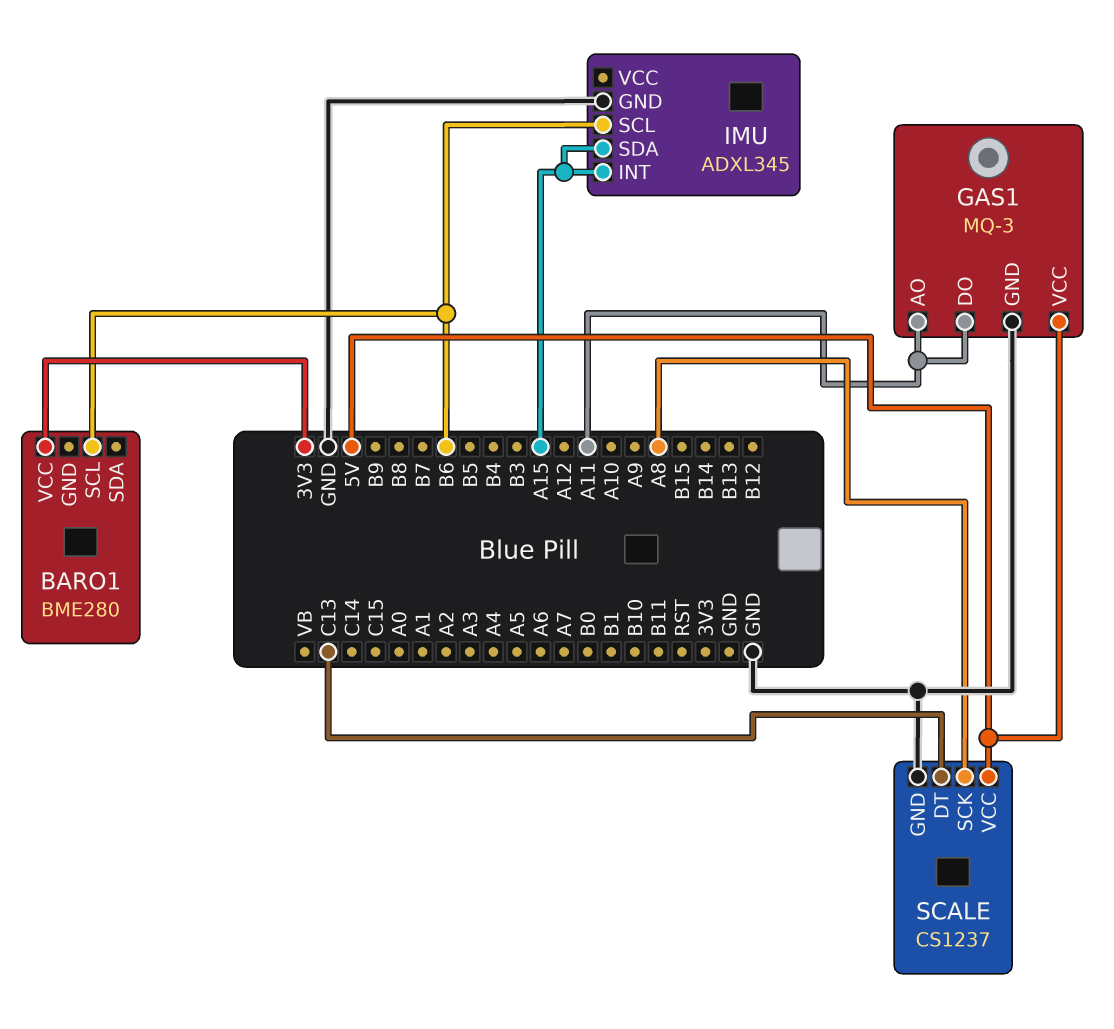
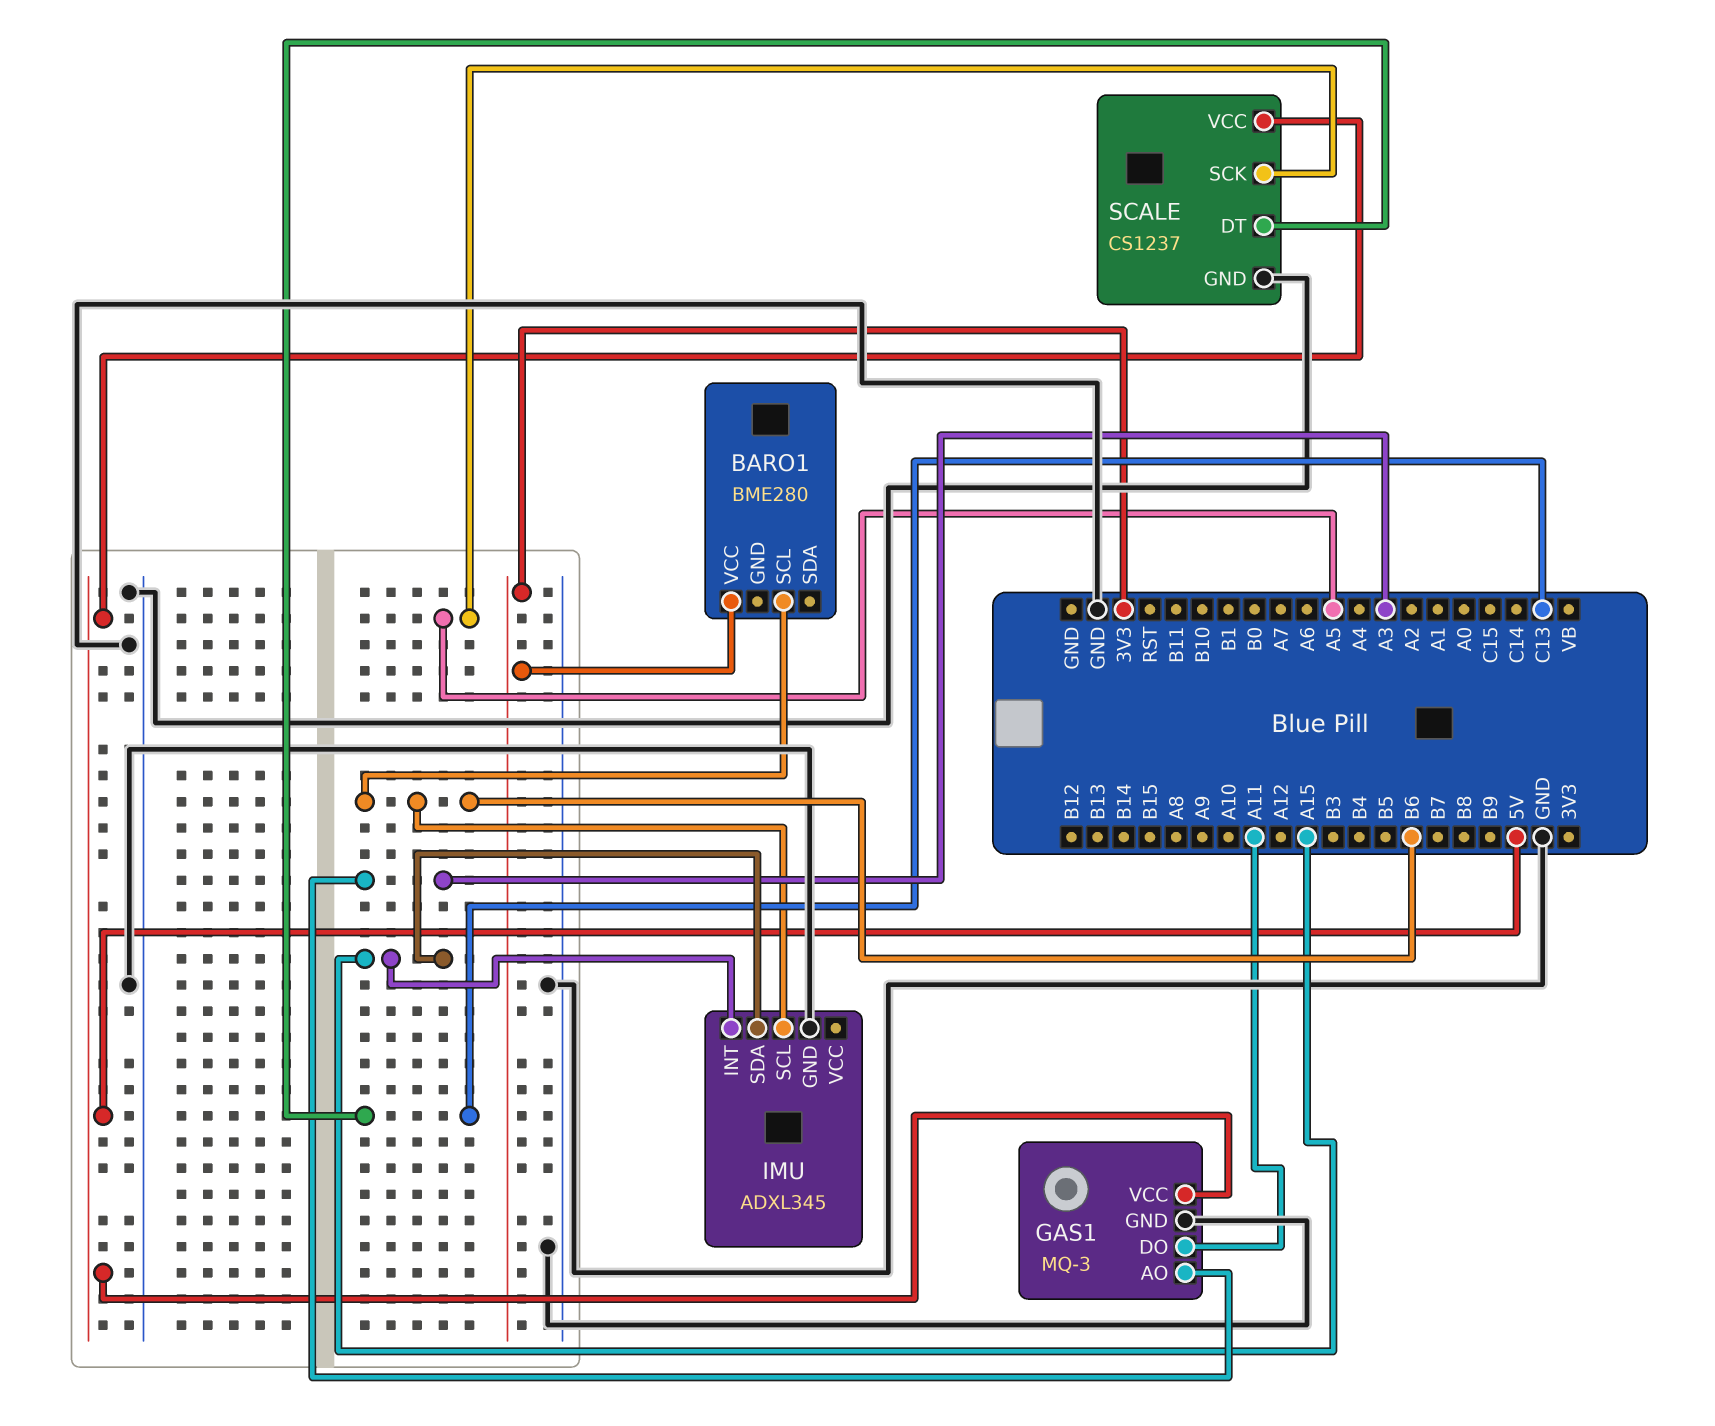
GAS1 pin AO: A11 -> A3
SCALE pin SCK: A8 -> A5

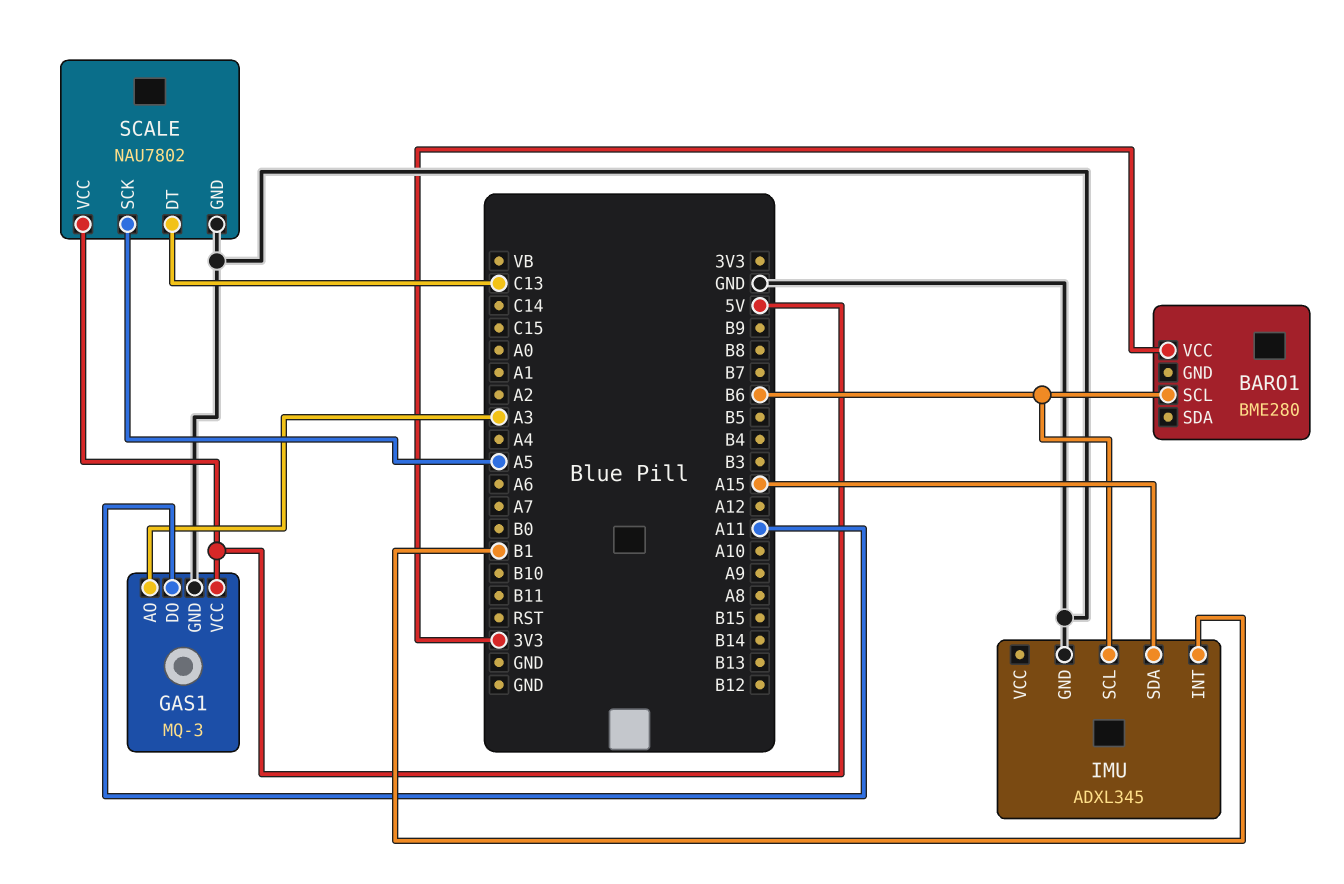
IMU pin INT: A15 -> B1
SCALE: CS1237 -> NAU7802

